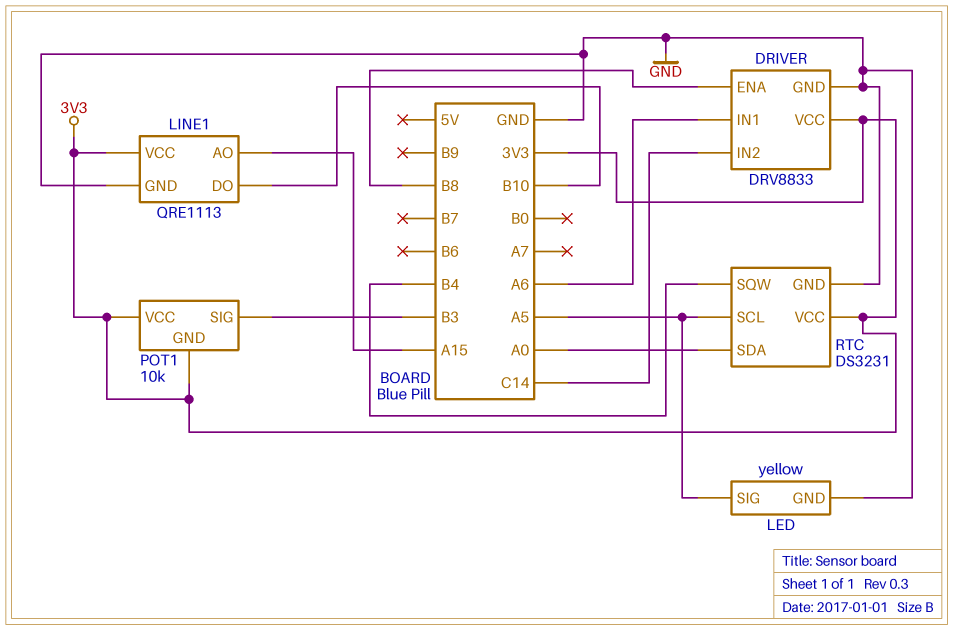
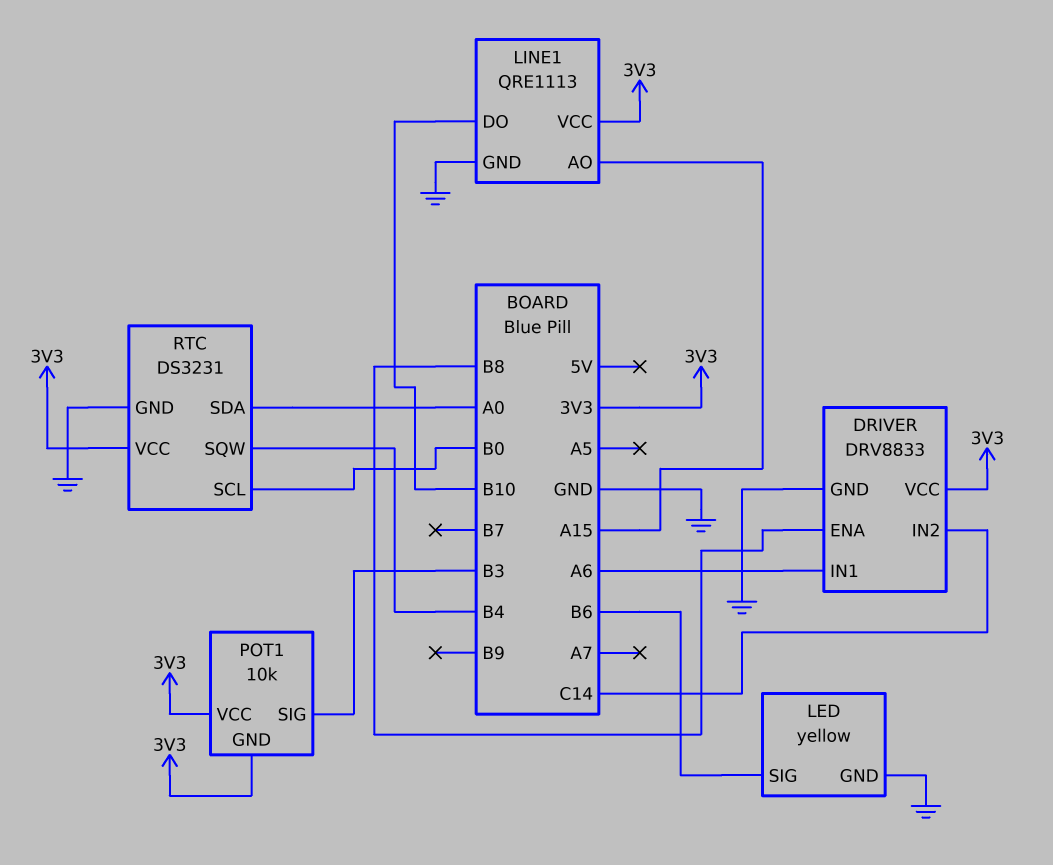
LED pin SIG: A5 -> B6
RTC pin SCL: A5 -> B0

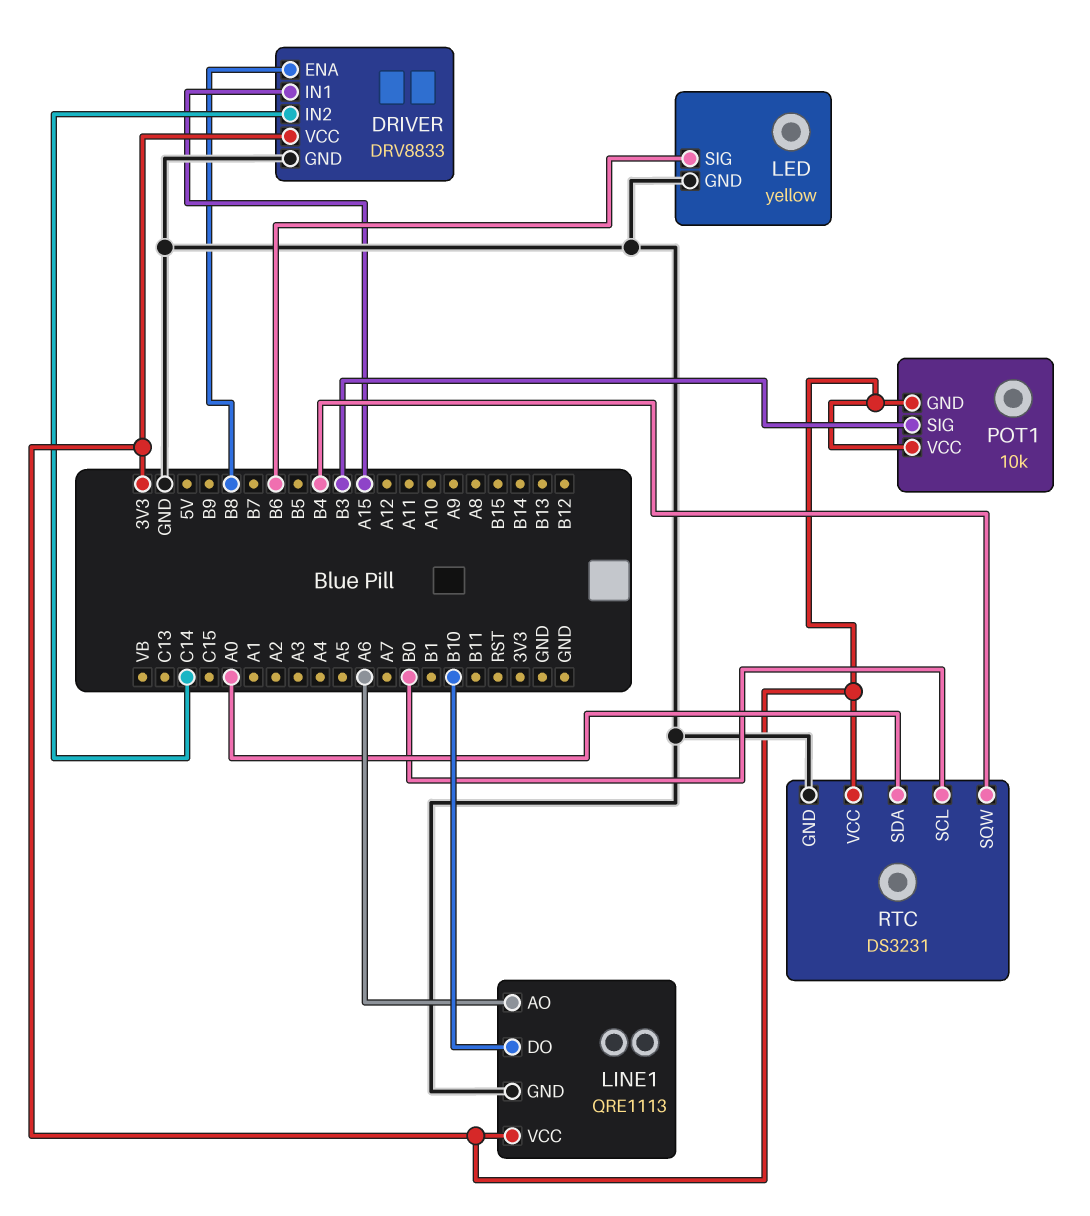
DRIVER pin IN1: A6 -> A15
LINE1 pin AO: A15 -> A6

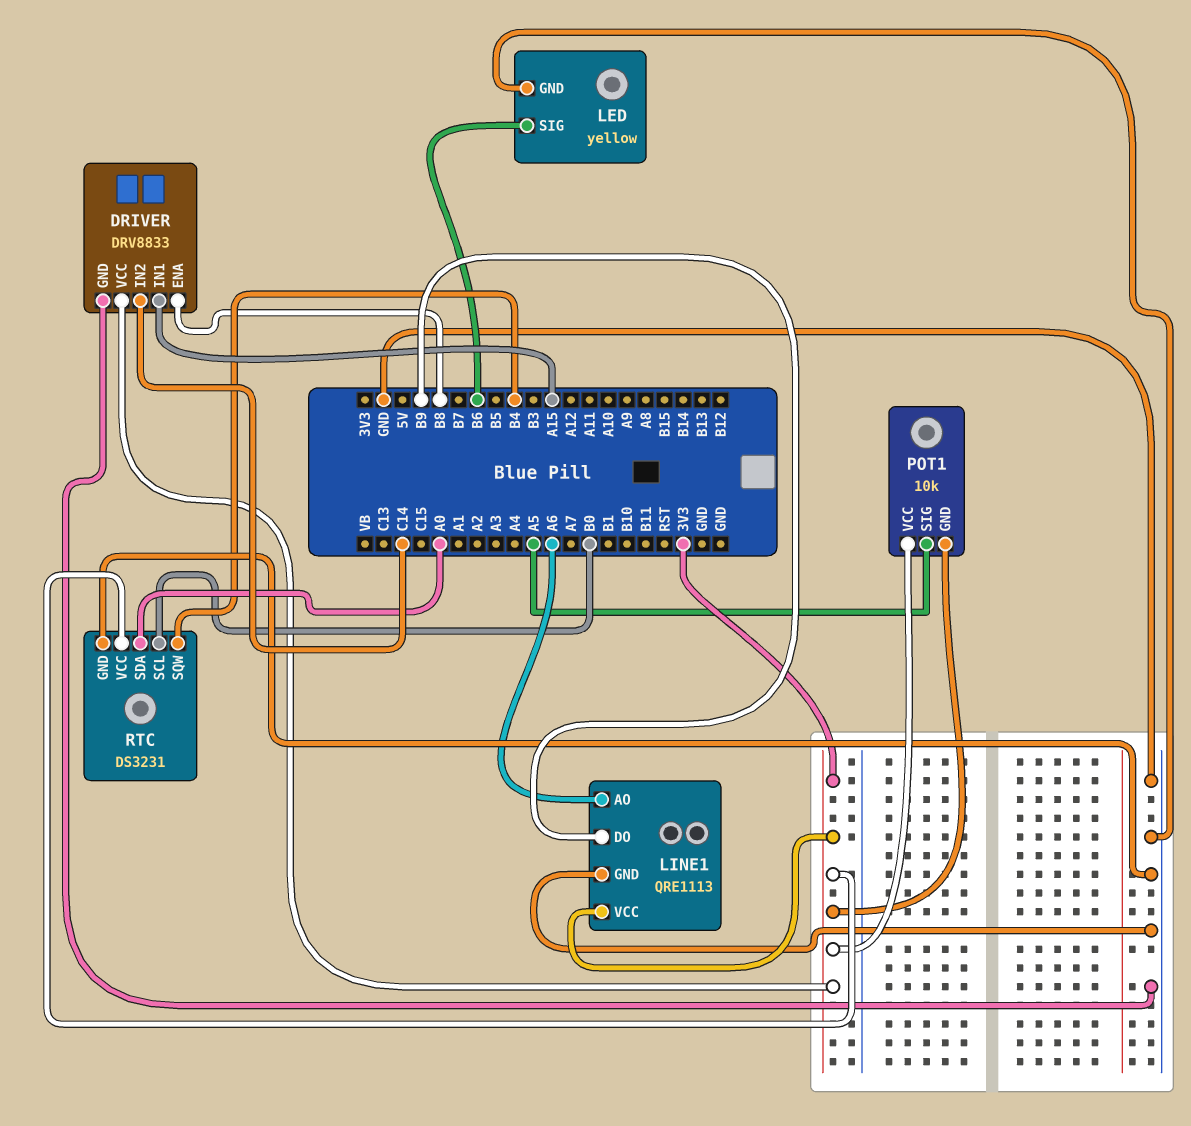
LINE1 pin DO: B10 -> B9
POT1 pin SIG: B3 -> A5

